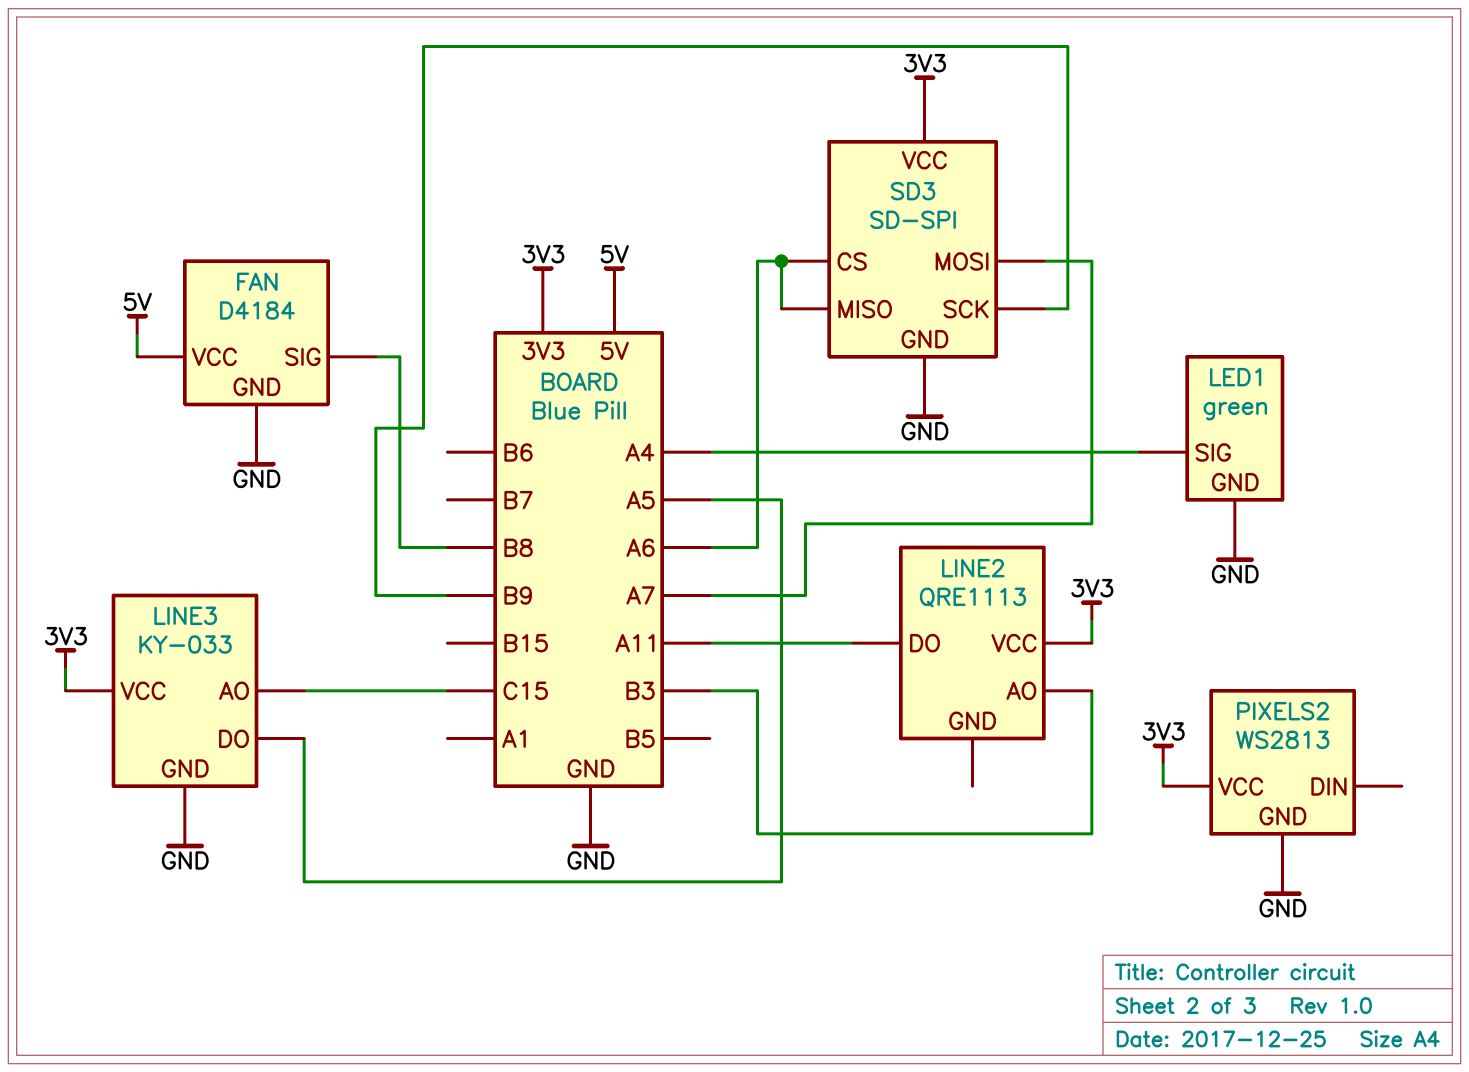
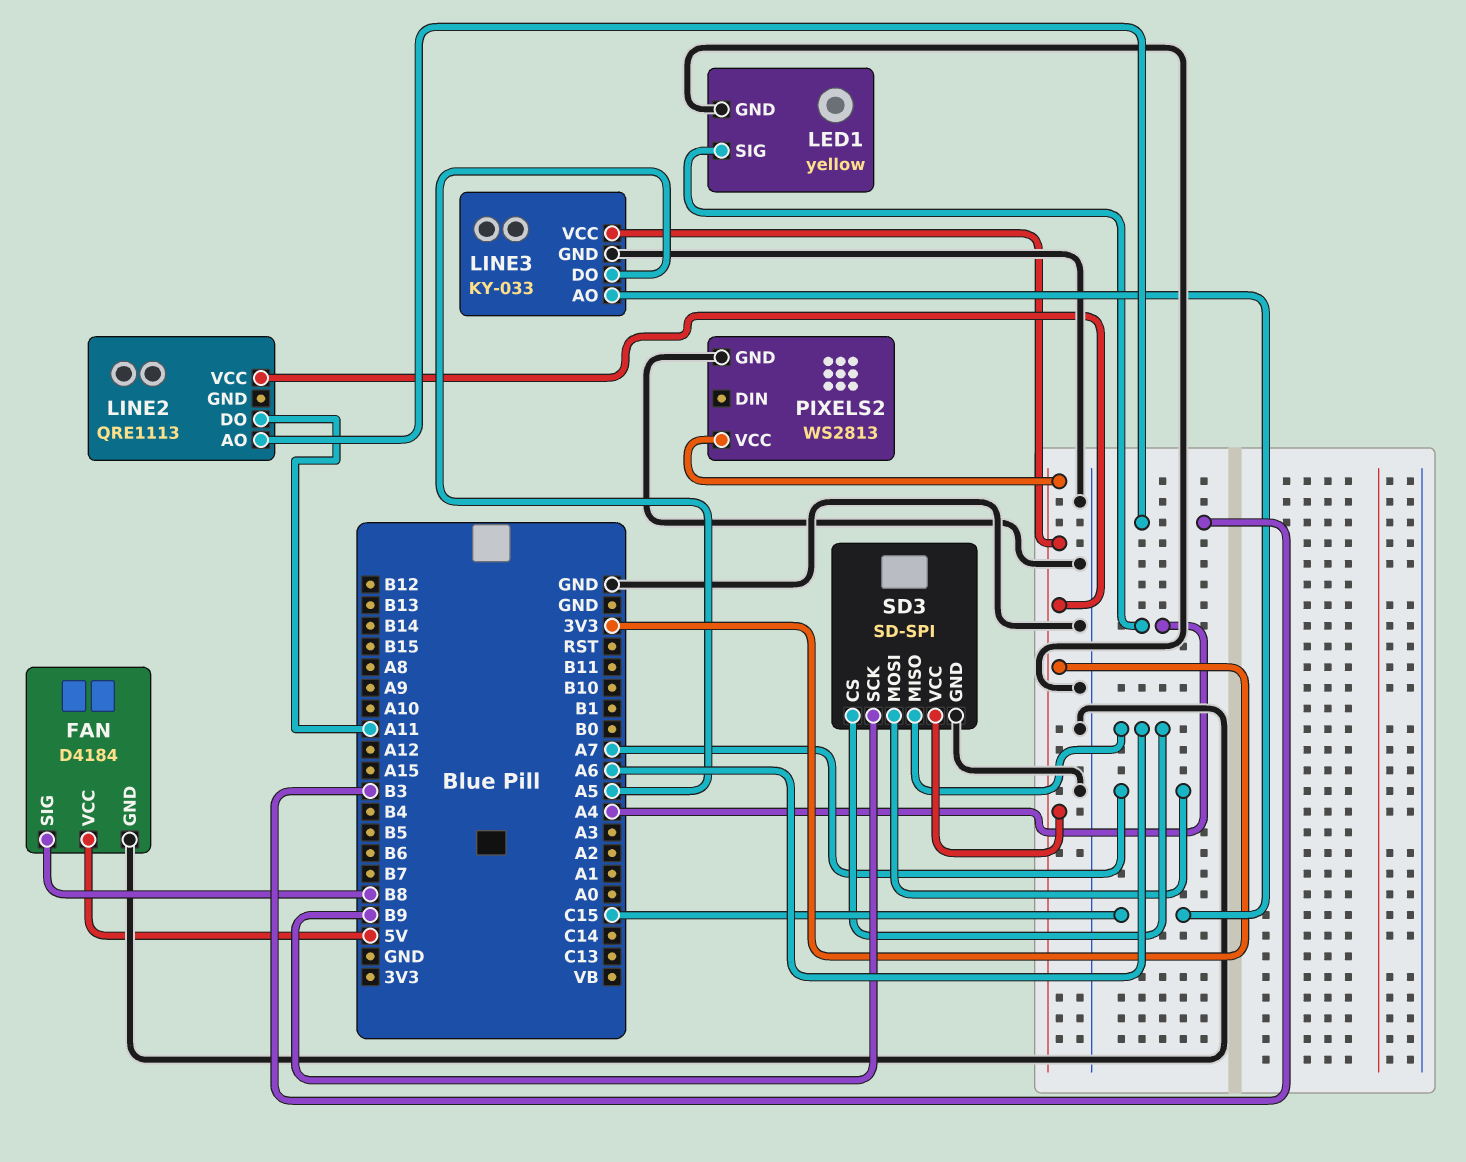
LED1: green -> yellow

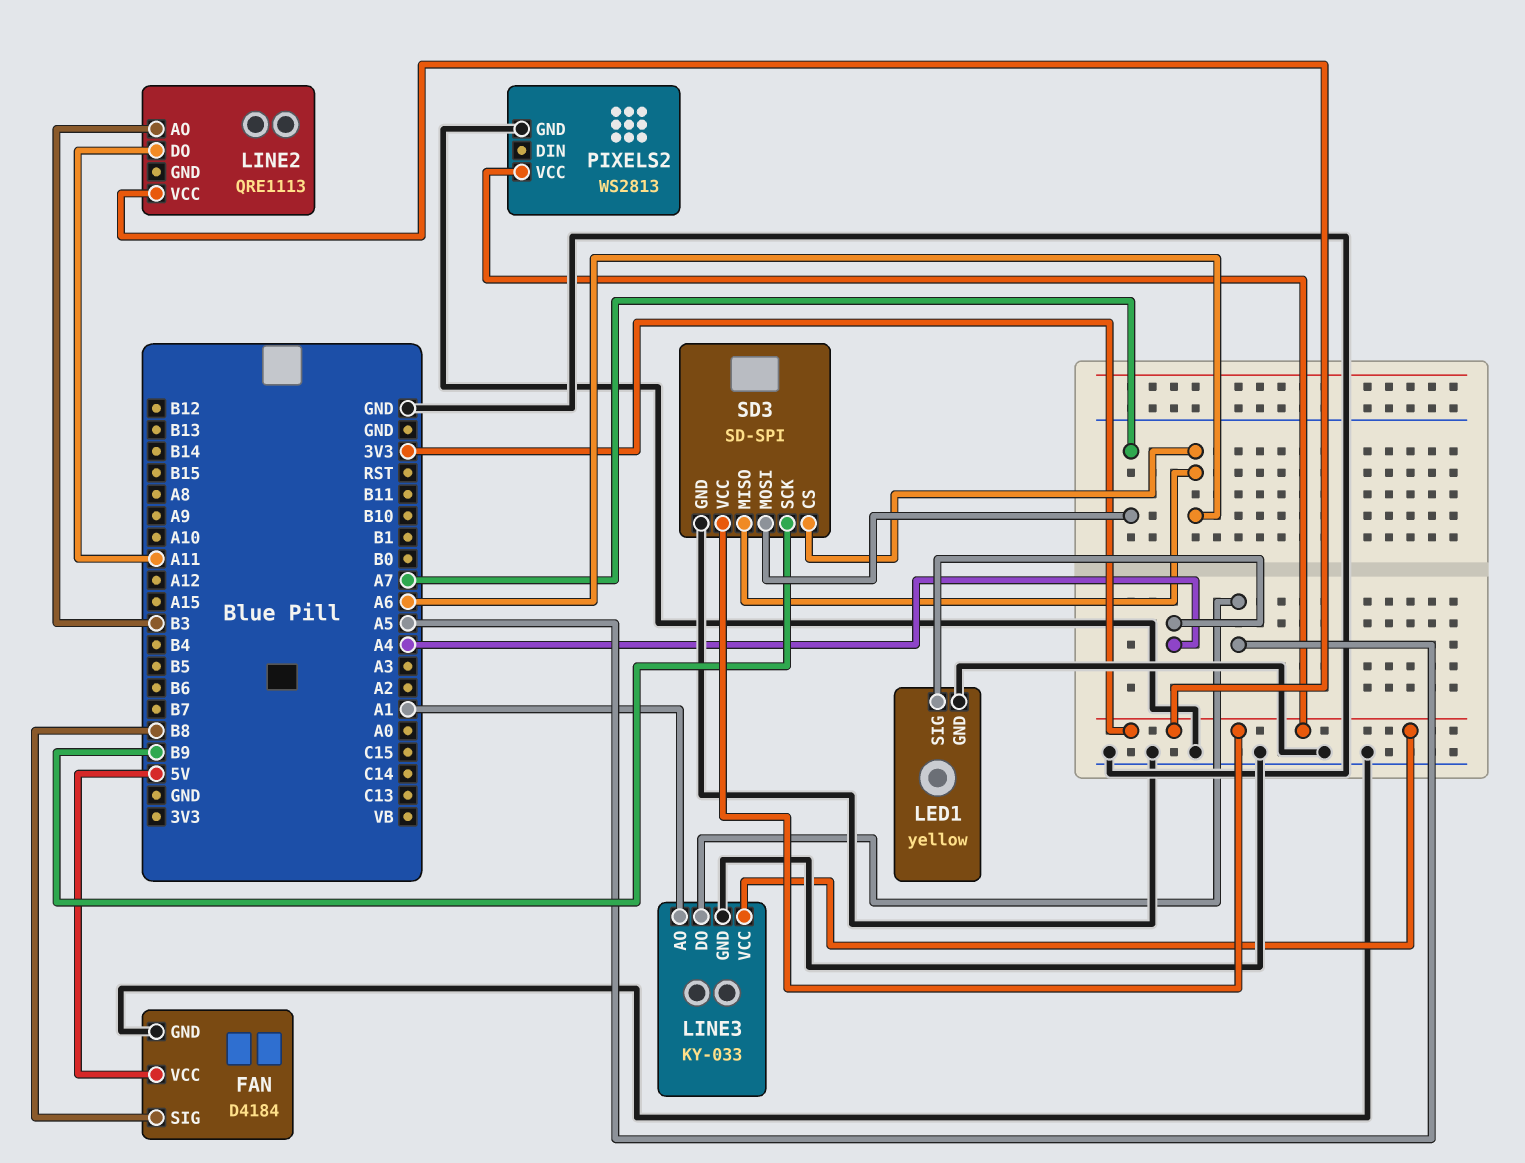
LINE3 pin AO: C15 -> A1

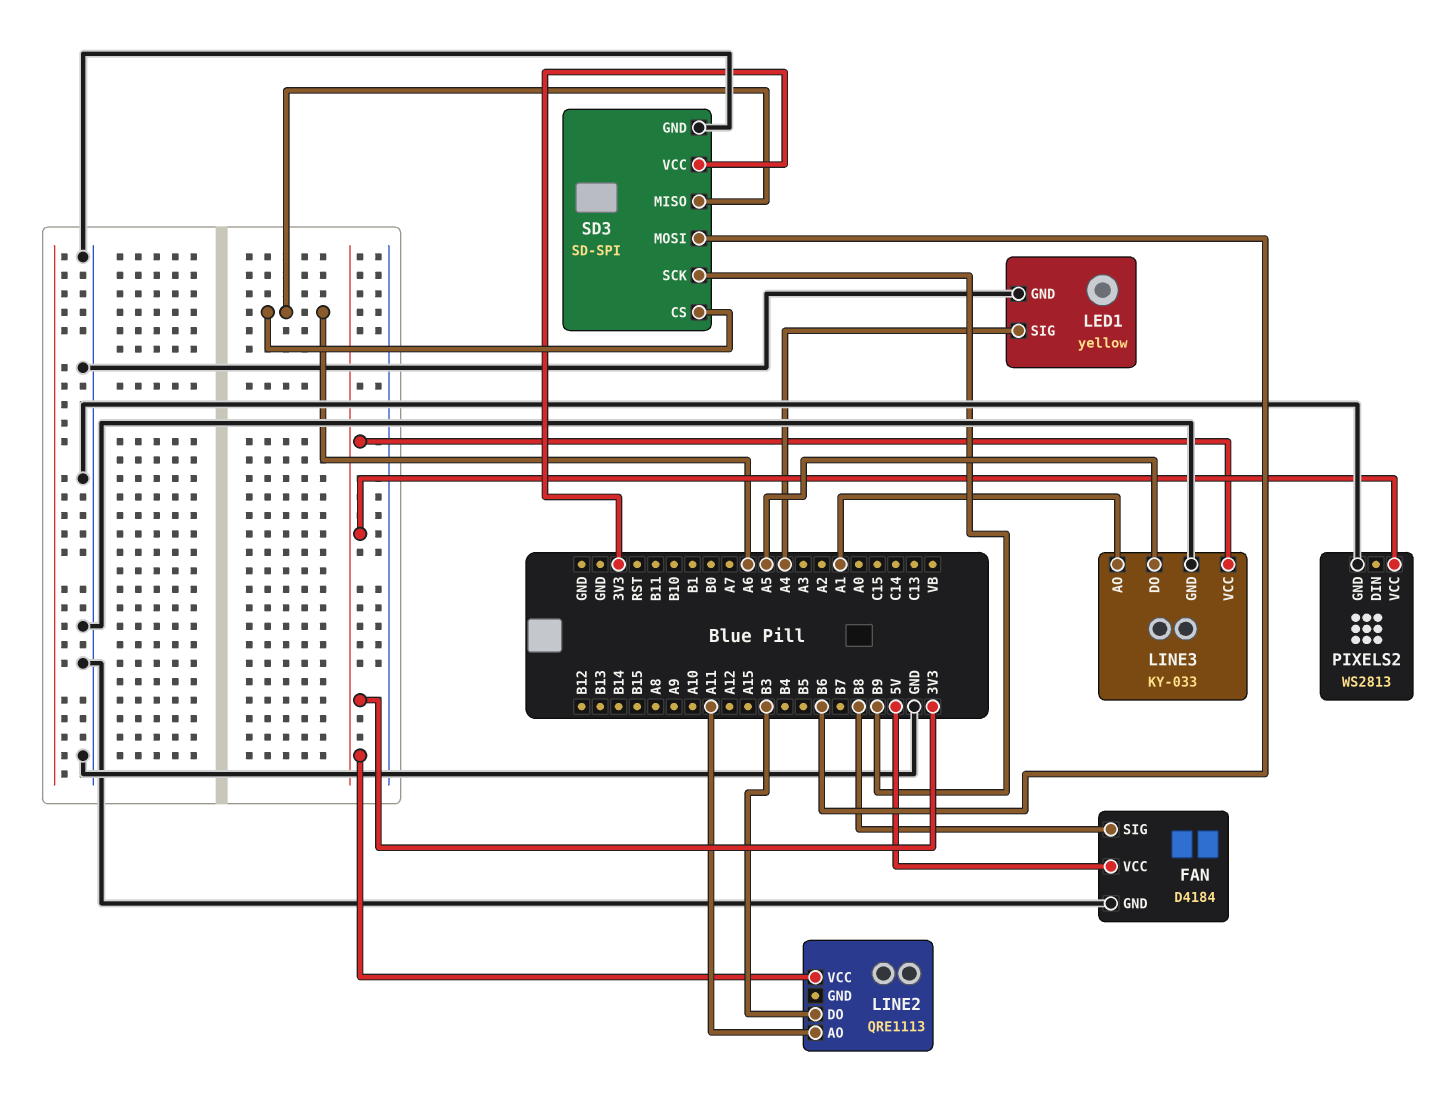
LINE2 pin AO: B3 -> A11
LINE2 pin DO: A11 -> B3
SD3 pin MOSI: A7 -> B6

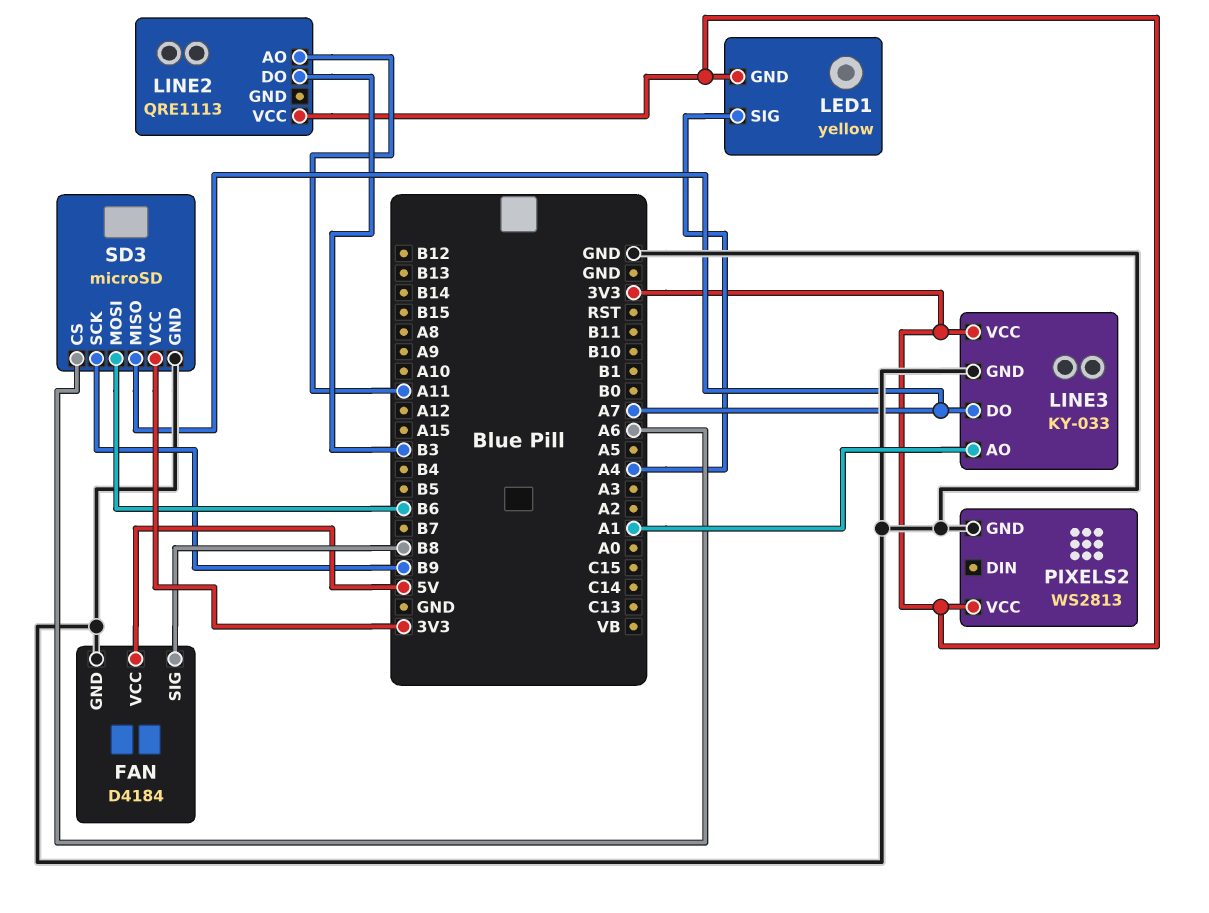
LED1 pin GND: GND -> 3V3
LINE3 pin DO: A5 -> A7
SD3: SD-SPI -> microSD
SD3 pin MISO: A6 -> A7

